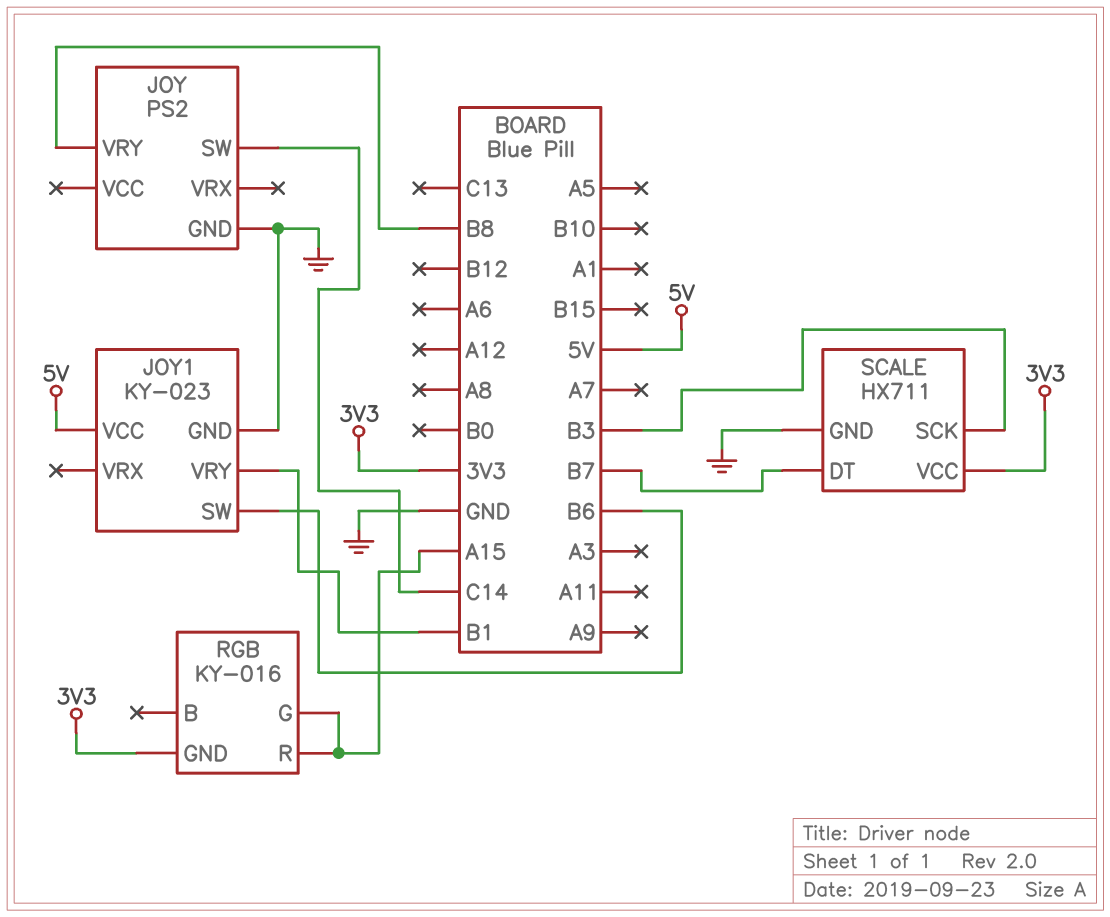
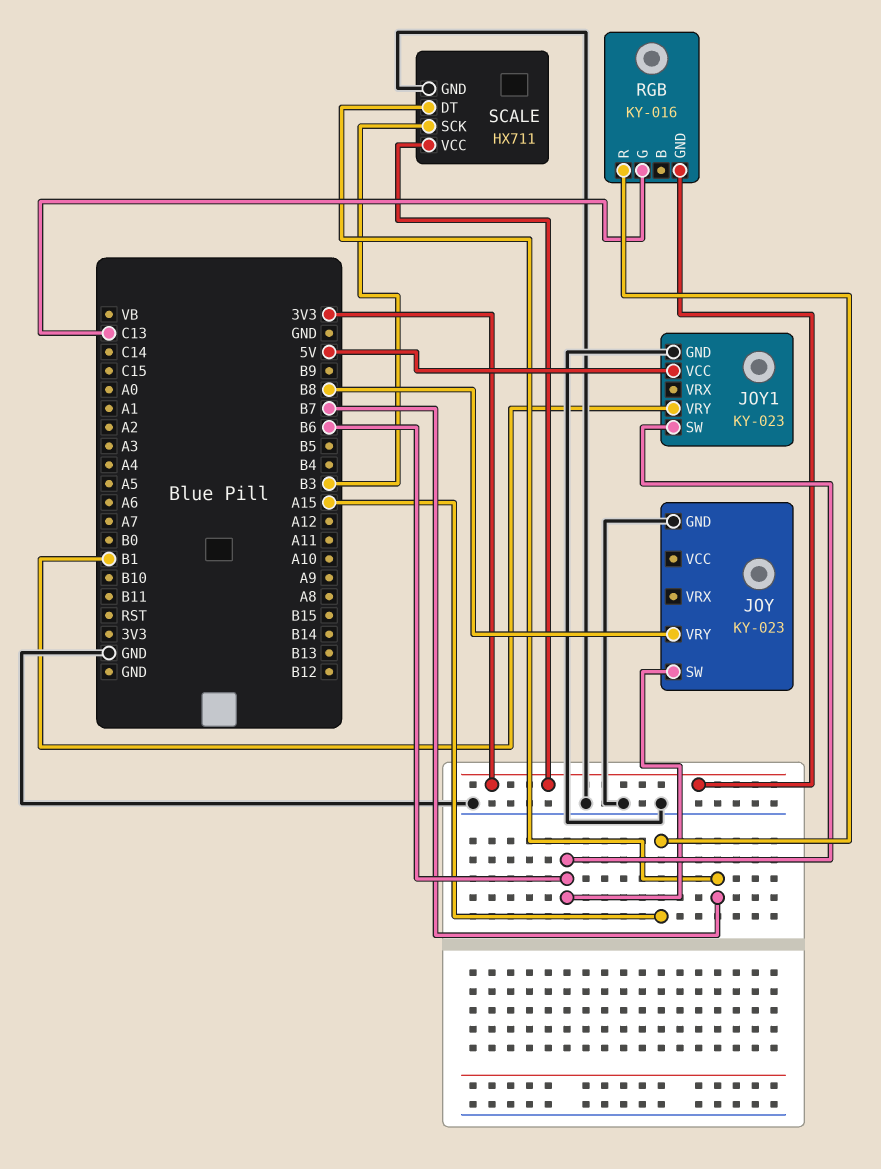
JOY: PS2 -> KY-023
JOY pin SW: C14 -> B6
RGB pin G: A15 -> C13

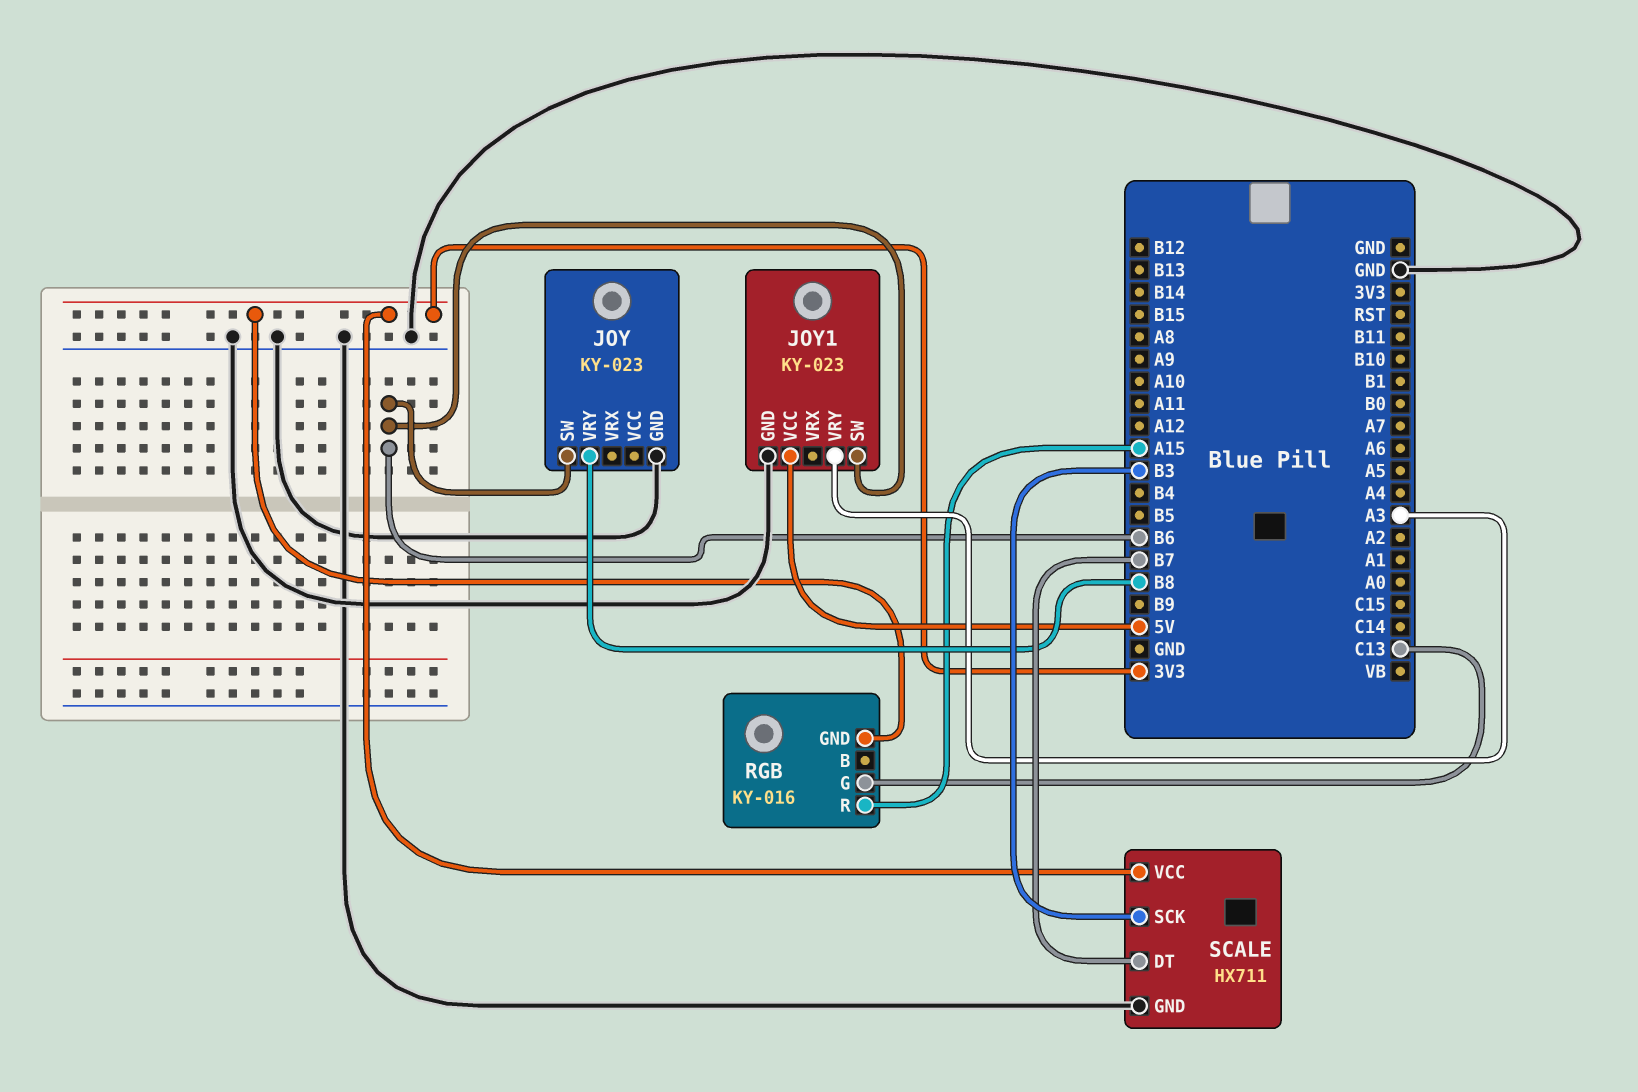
JOY1 pin VRY: B1 -> A3

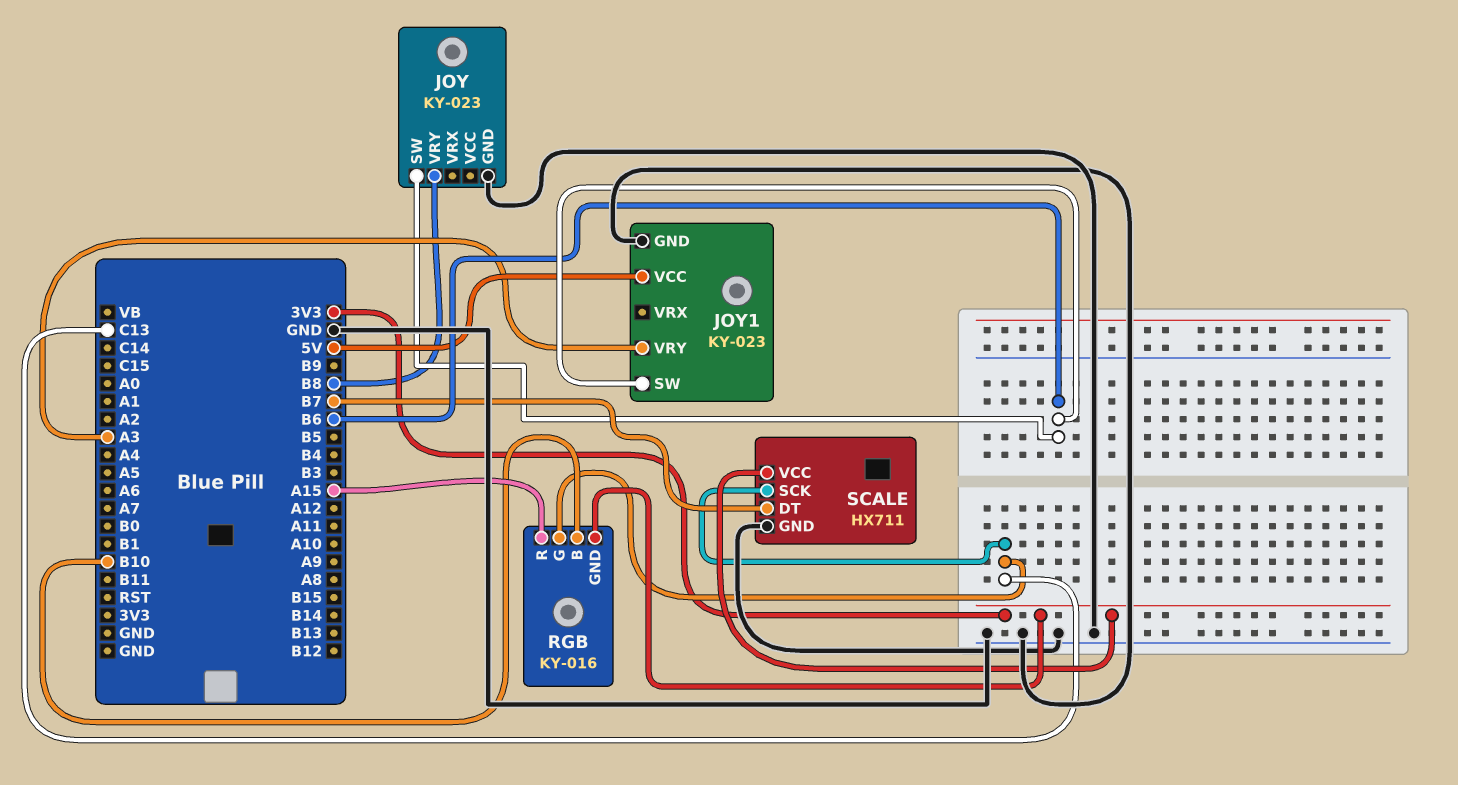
RGB pin B: none -> B10
SCALE pin SCK: B3 -> C13

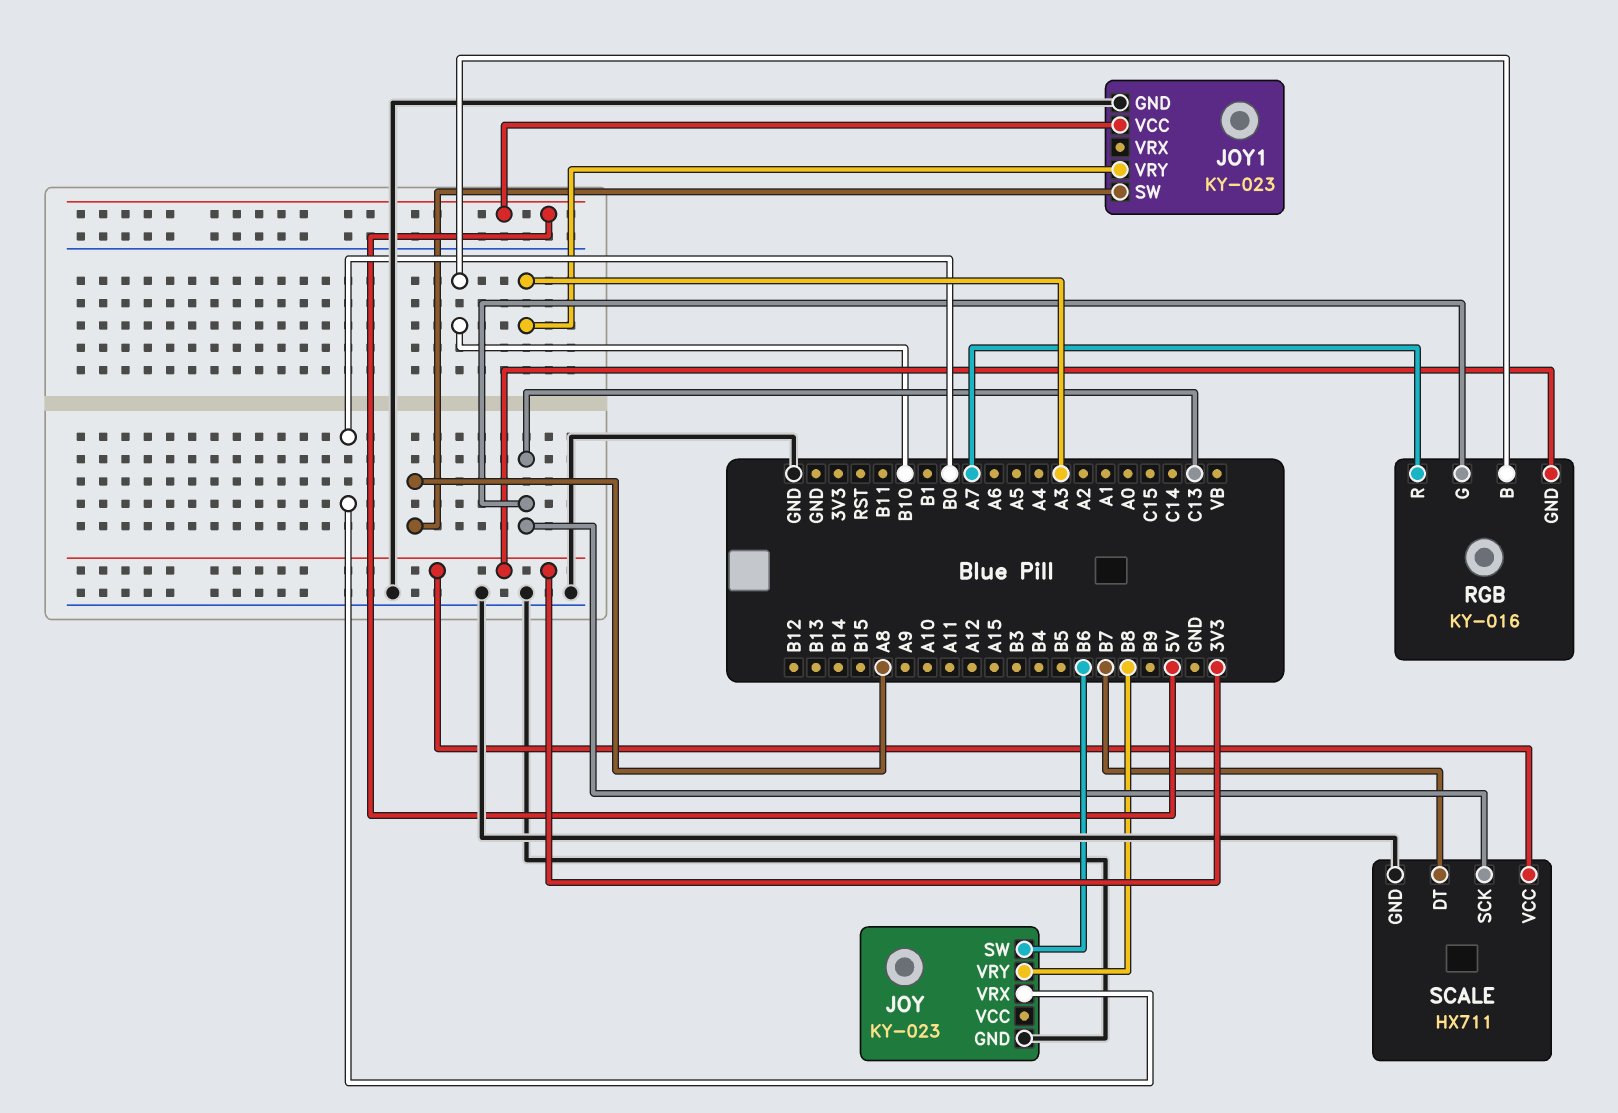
JOY pin VRX: none -> B0
JOY1 pin SW: B6 -> A8
RGB pin R: A15 -> A7

